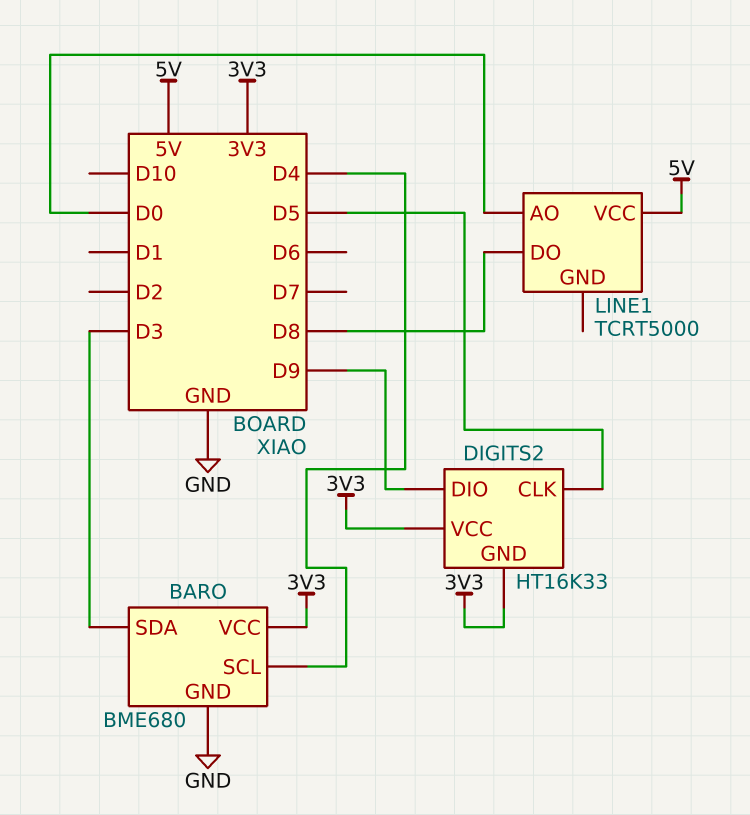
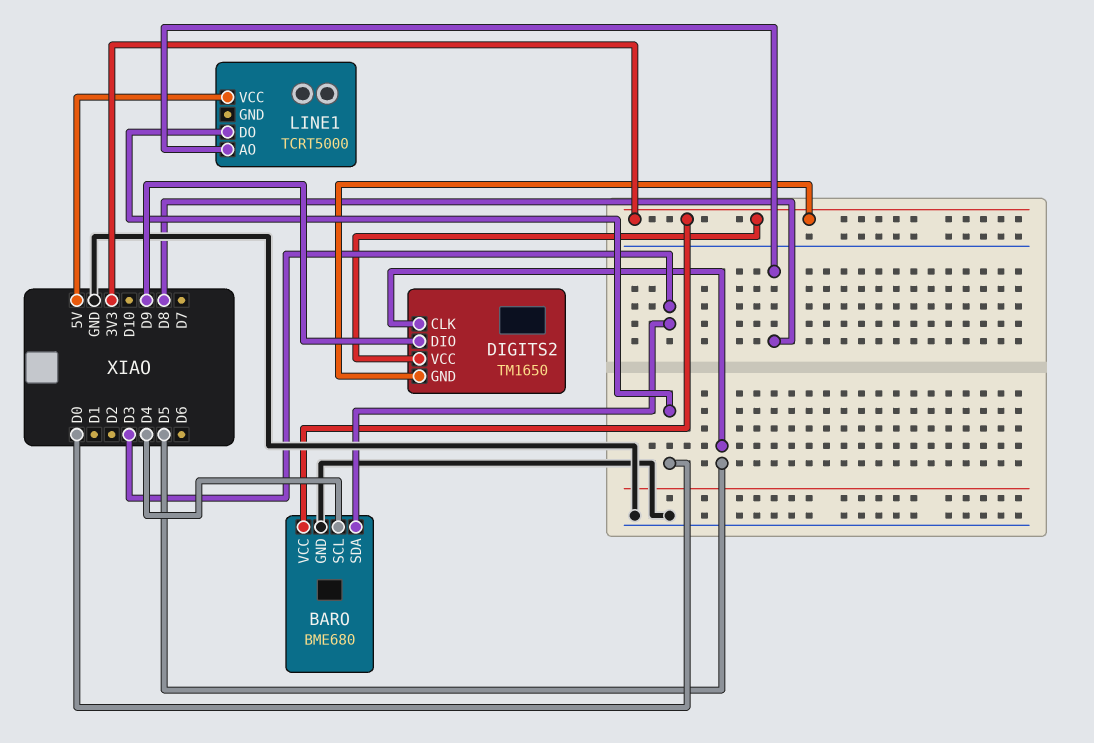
DIGITS2: HT16K33 -> TM1650
LINE1 pin AO: D0 -> D8
LINE1 pin DO: D8 -> D0

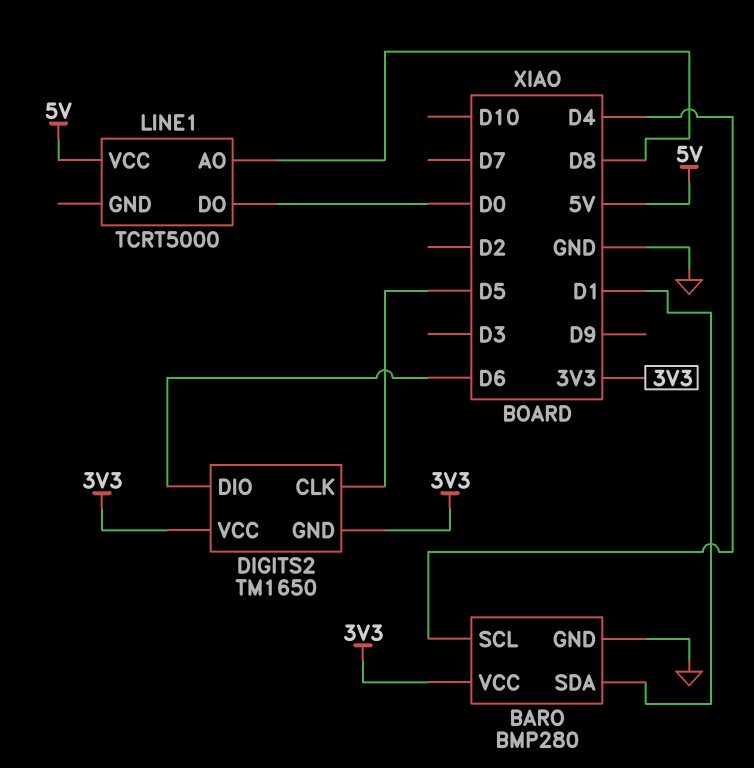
BARO: BME680 -> BMP280
BARO pin SDA: D3 -> D1
DIGITS2 pin DIO: D9 -> D6

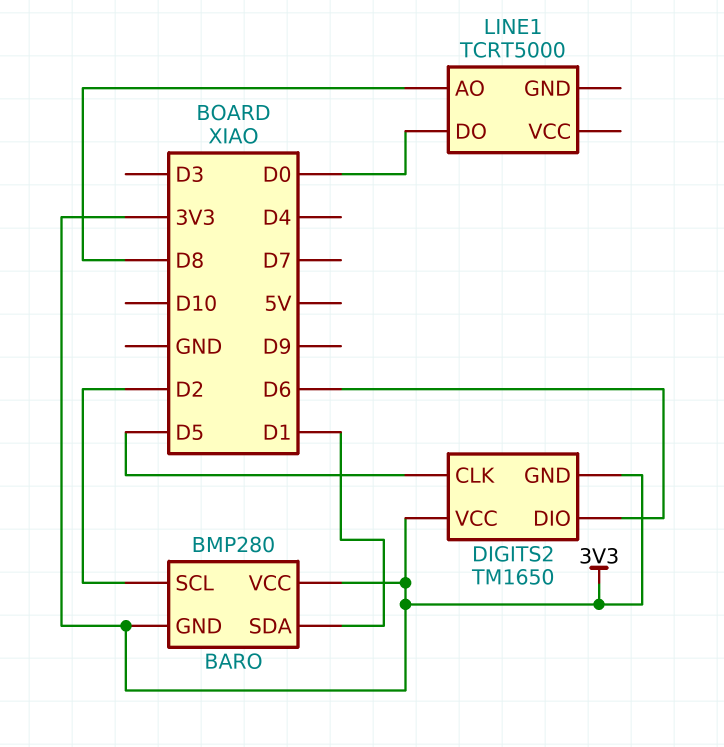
BARO pin GND: GND -> 3V3
BARO pin SCL: D4 -> D2
LINE1 pin VCC: 5V -> none

